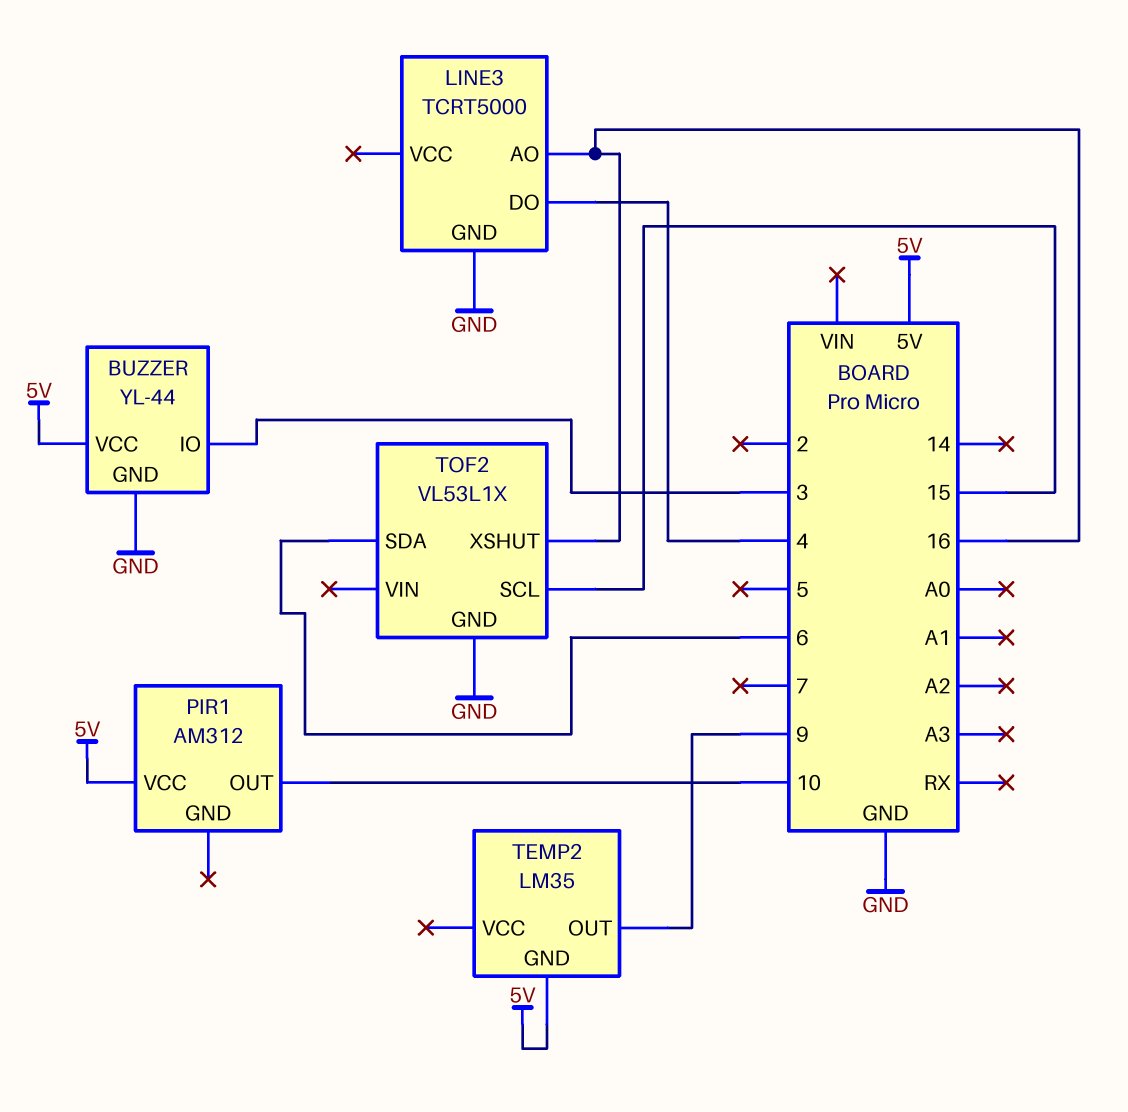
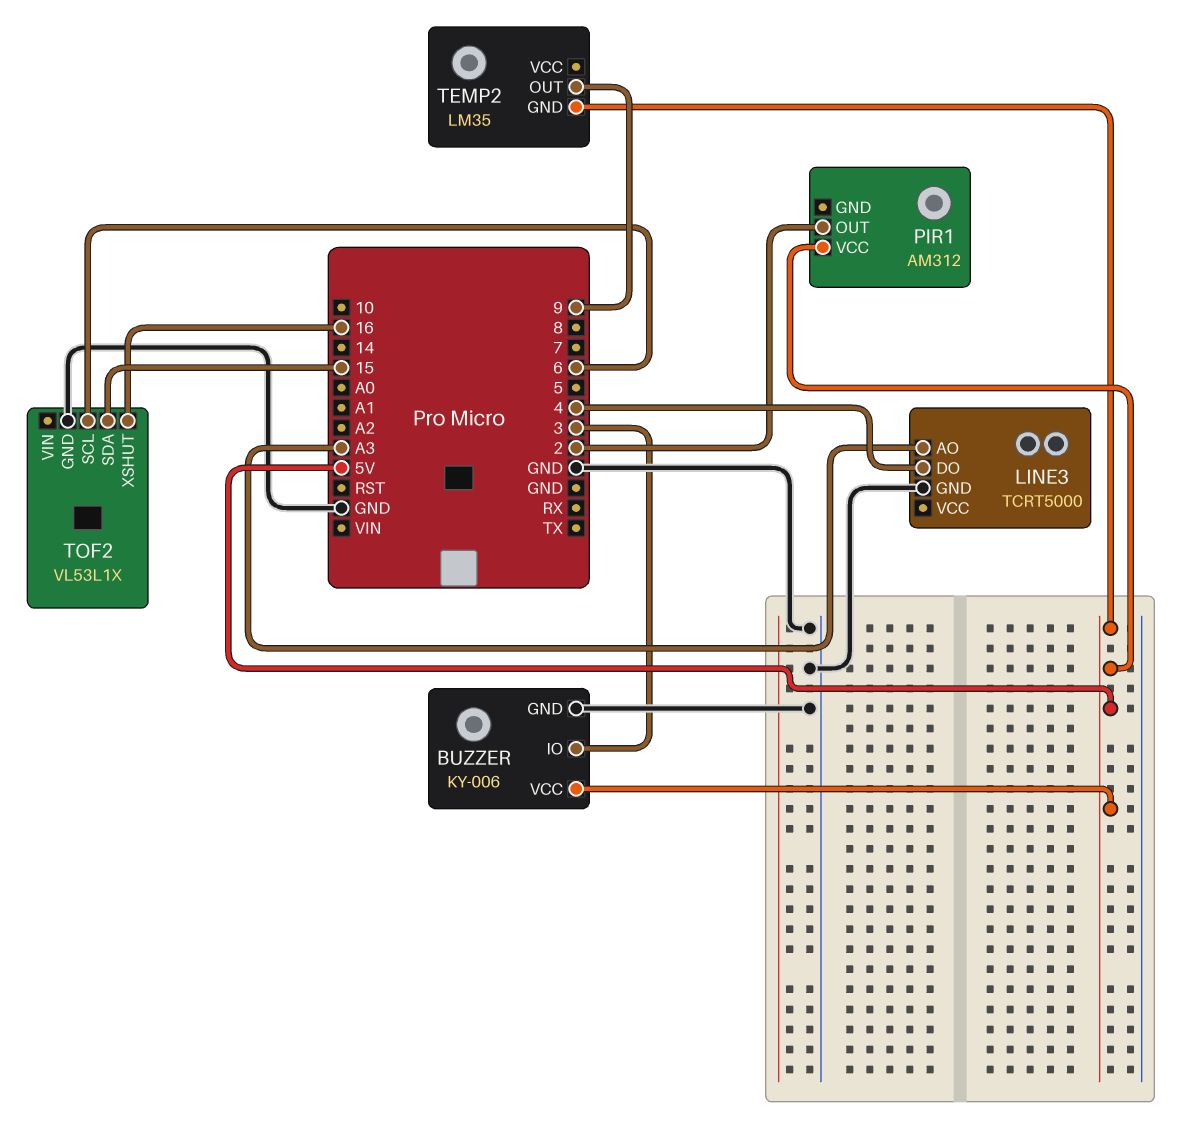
BUZZER: YL-44 -> KY-006
LINE3 pin AO: 16 -> A3
PIR1 pin OUT: 10 -> 2
TOF2 pin SCL: 15 -> 6
TOF2 pin SDA: 6 -> 15

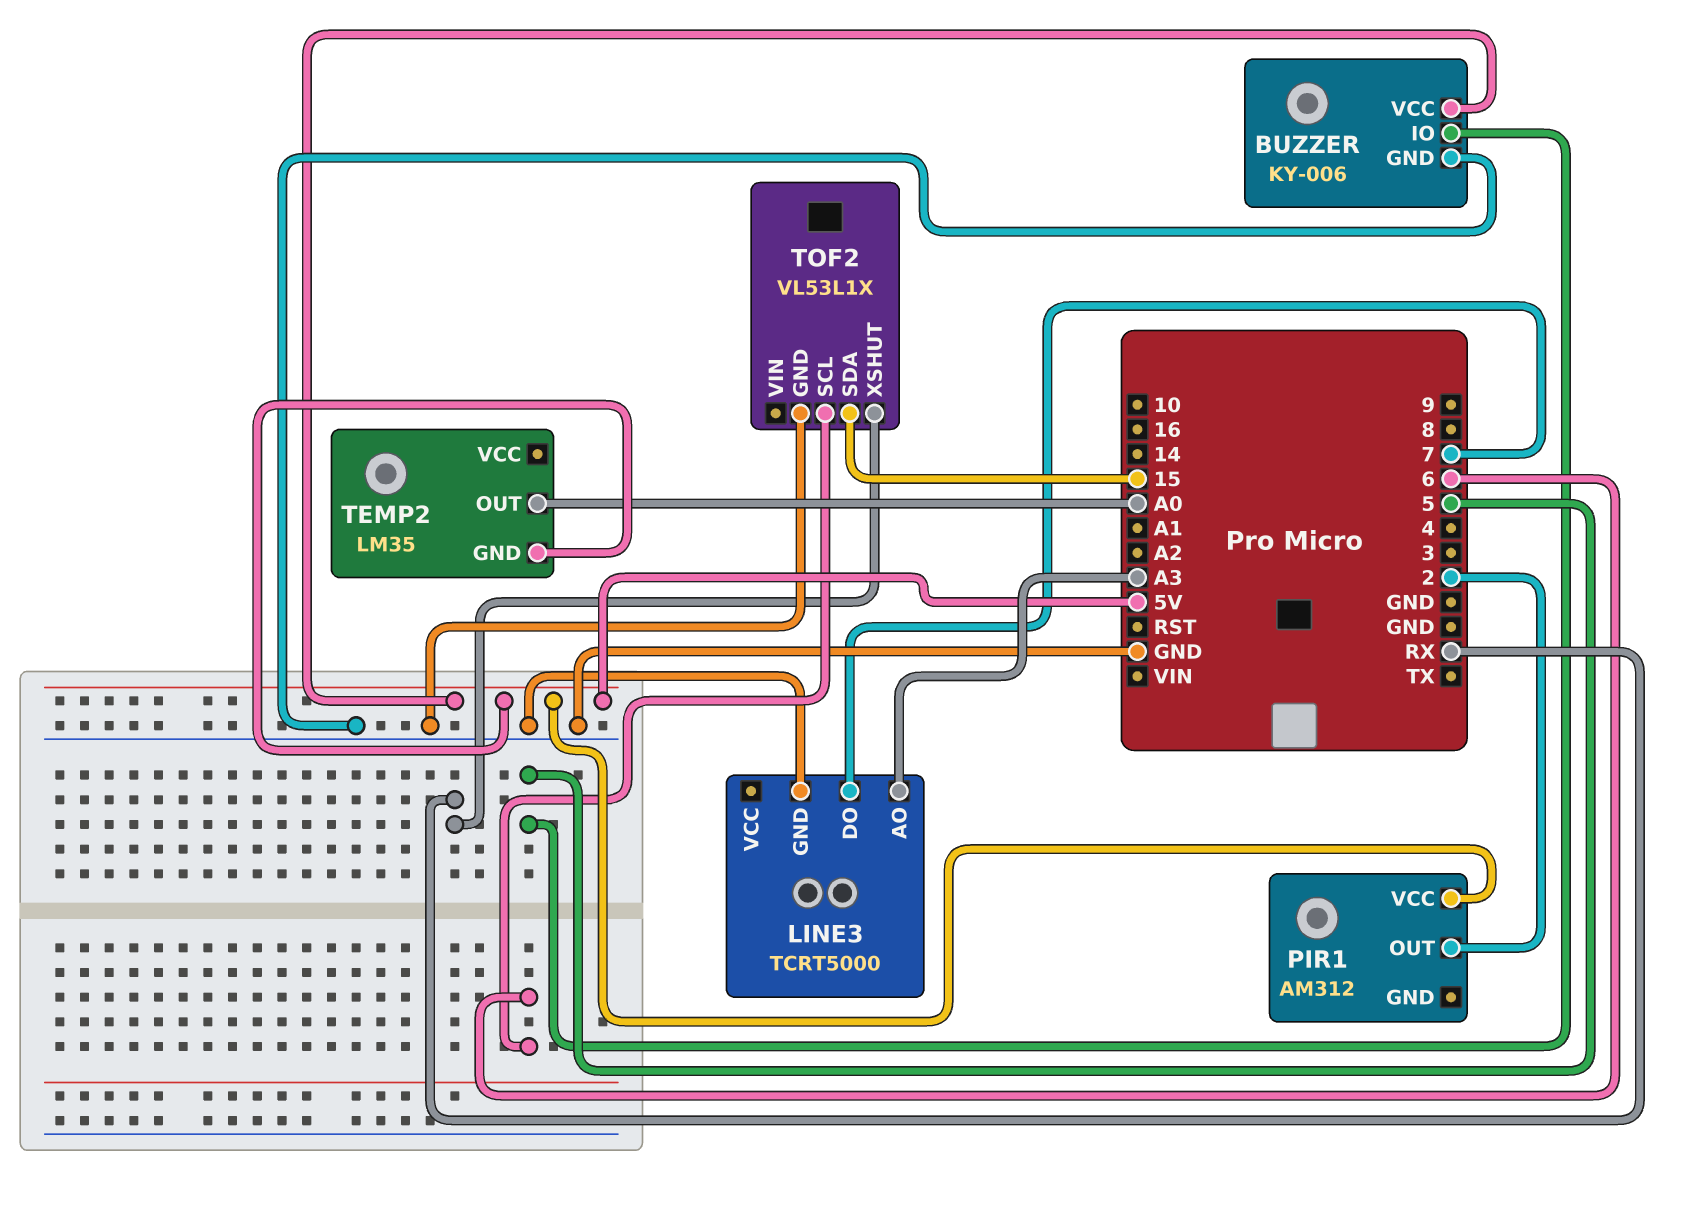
BUZZER pin IO: 3 -> 5
LINE3 pin DO: 4 -> 7
TEMP2 pin OUT: 9 -> A0
TOF2 pin XSHUT: 16 -> RX

